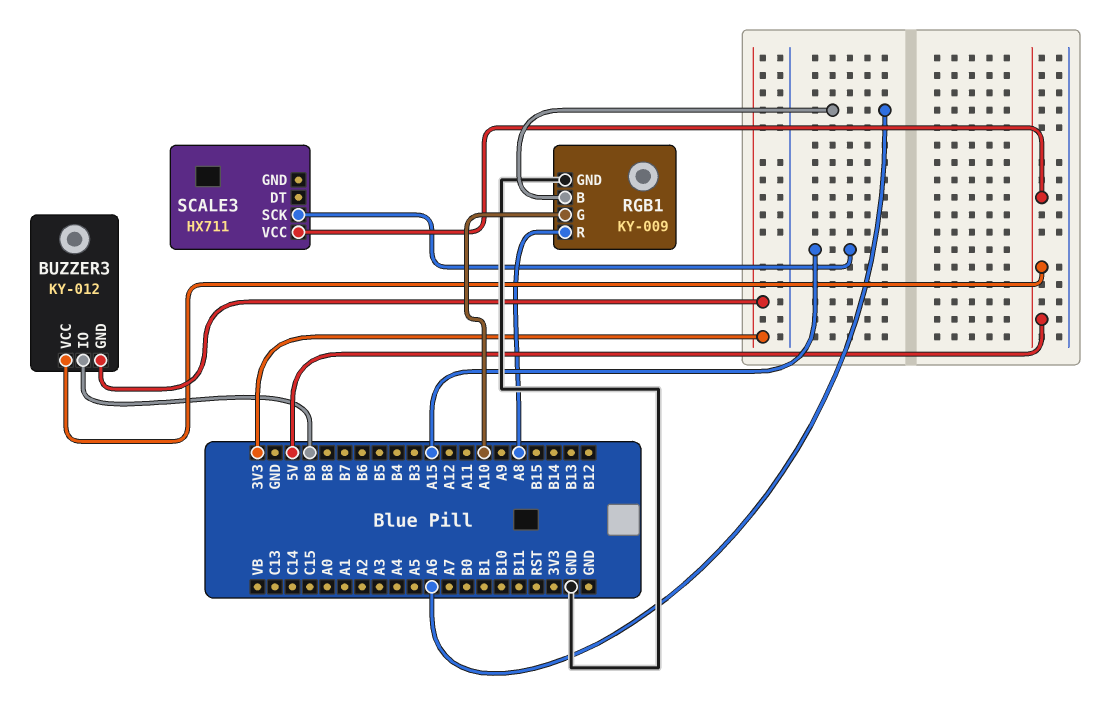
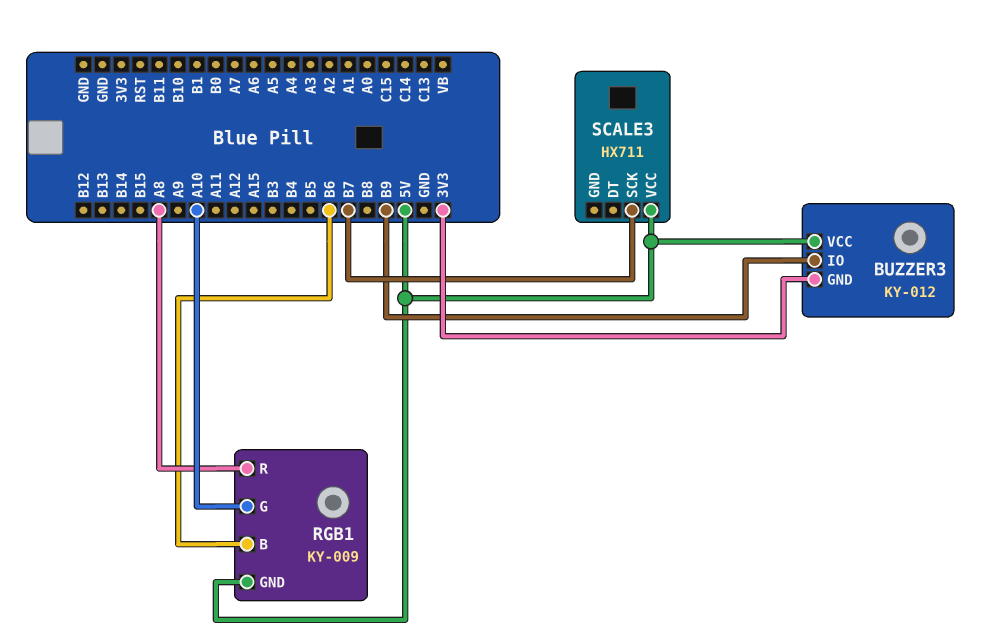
RGB1 pin B: A6 -> B6
RGB1 pin GND: GND -> 5V
SCALE3 pin SCK: A15 -> B7

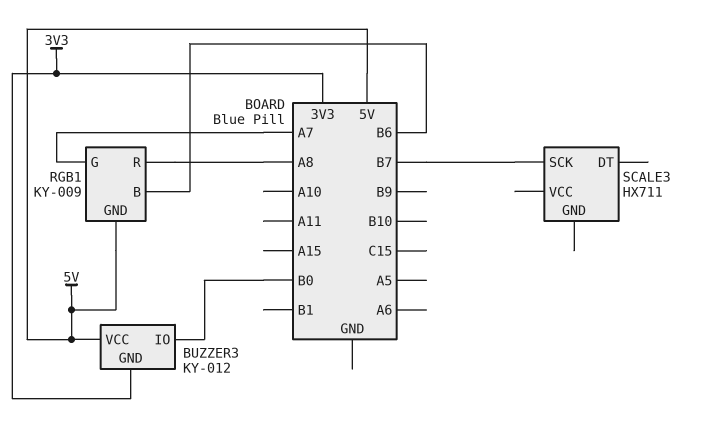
BUZZER3 pin IO: B9 -> B0
RGB1 pin G: A10 -> A7
SCALE3 pin VCC: 5V -> none

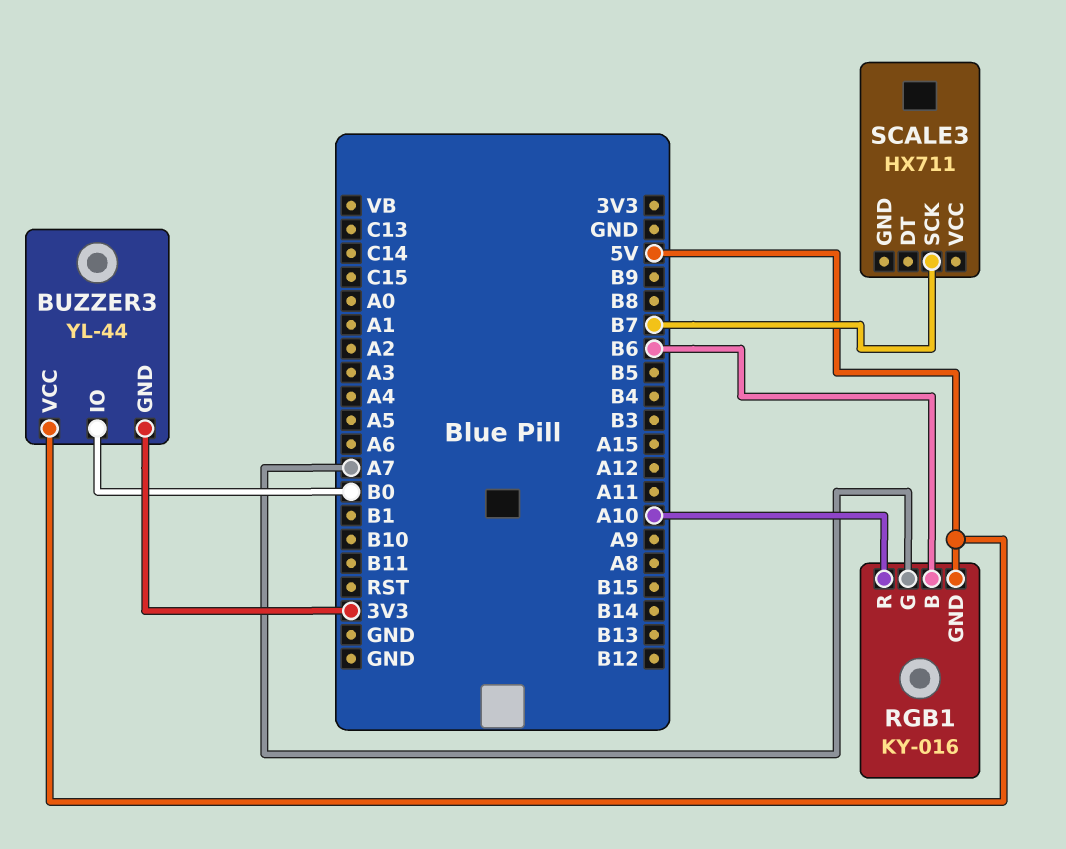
BUZZER3: KY-012 -> YL-44
RGB1: KY-009 -> KY-016
RGB1 pin R: A8 -> A10

